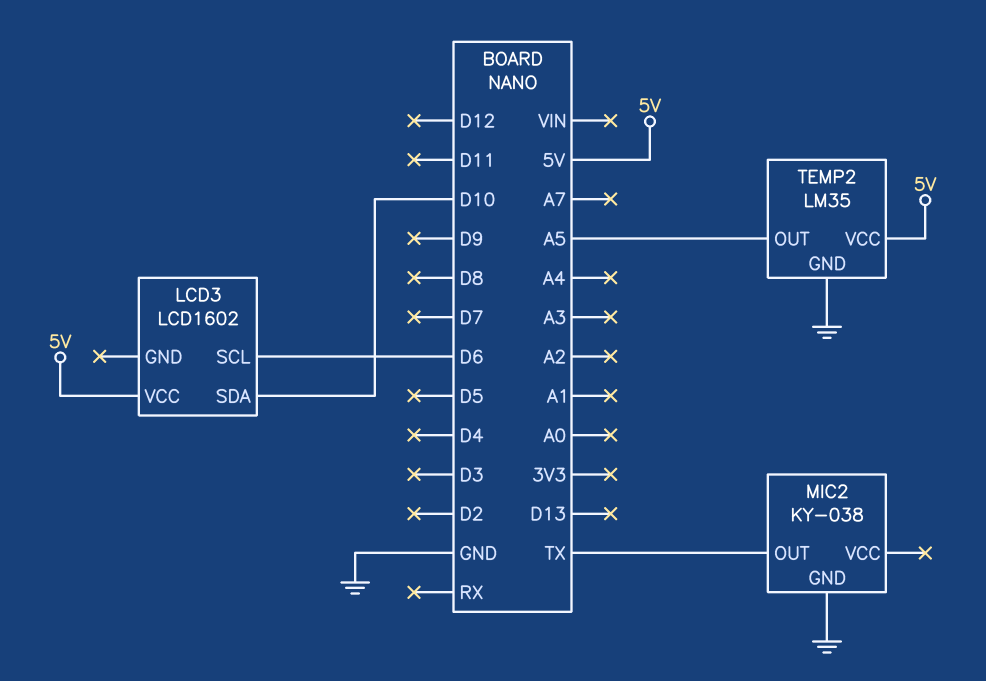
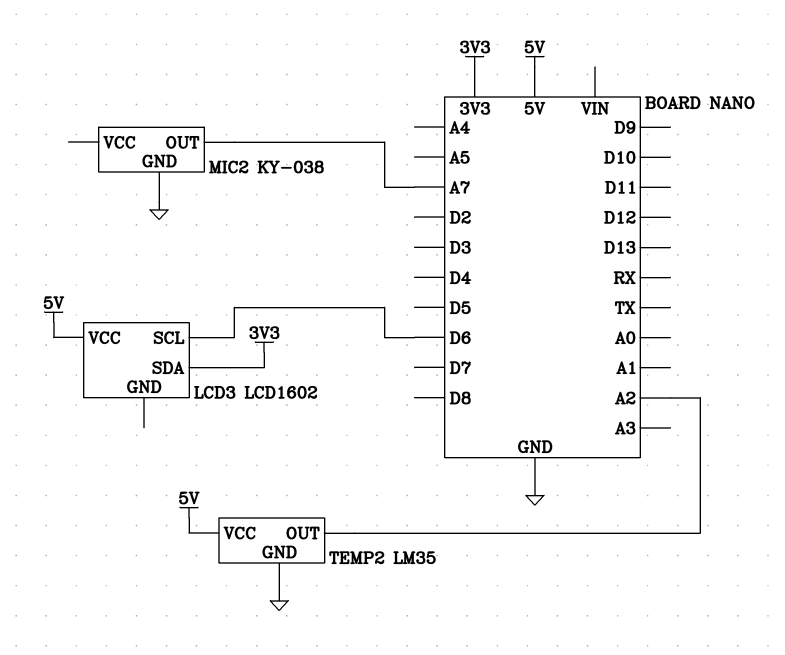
LCD3 pin SDA: D10 -> 3V3
MIC2 pin OUT: TX -> A7
TEMP2 pin OUT: A5 -> A2

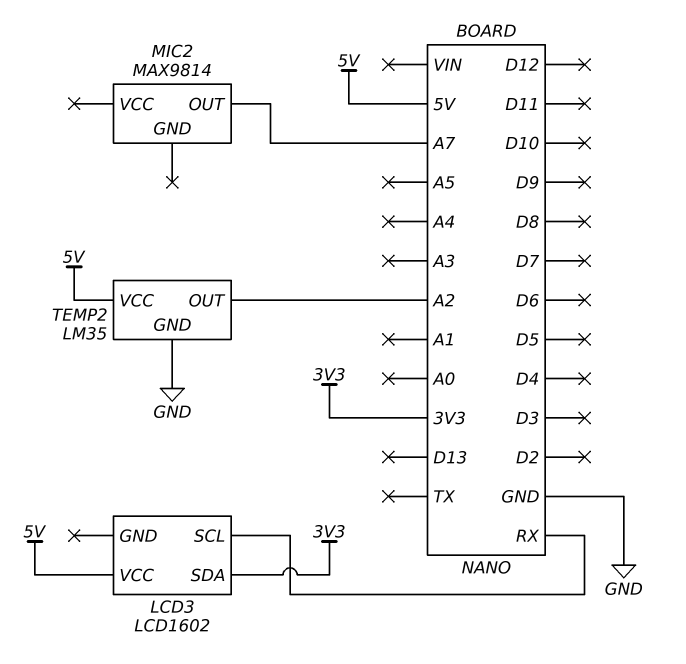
LCD3 pin SCL: D6 -> RX
MIC2: KY-038 -> MAX9814
MIC2 pin GND: GND -> none

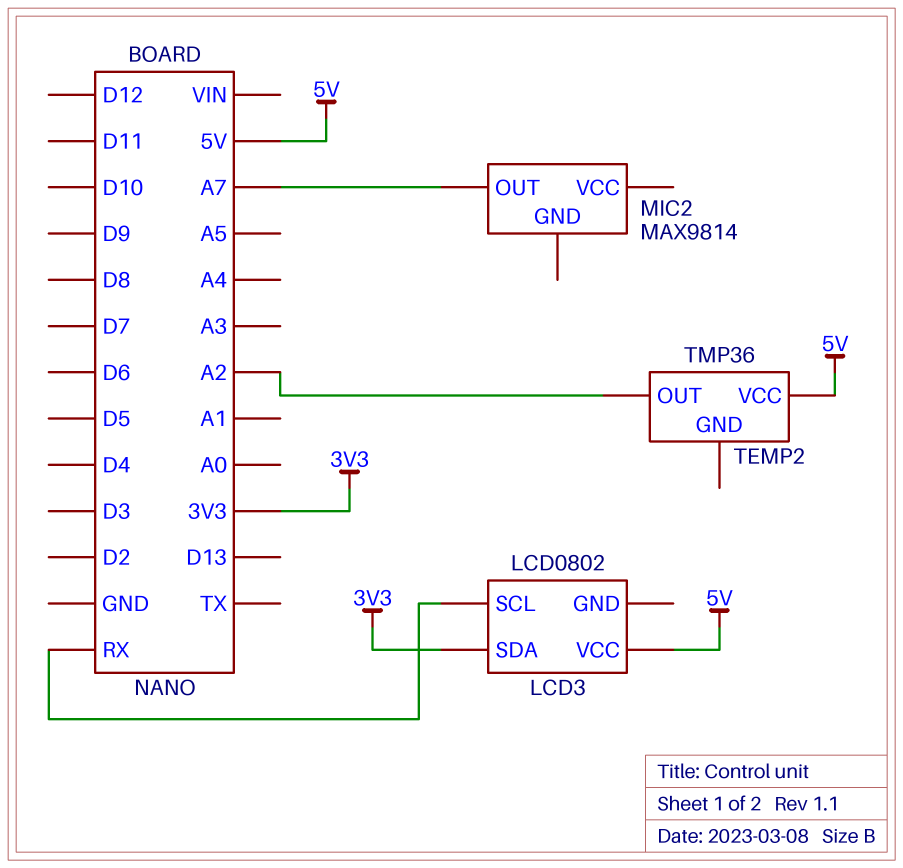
LCD3: LCD1602 -> LCD0802
TEMP2: LM35 -> TMP36
TEMP2 pin GND: GND -> none

